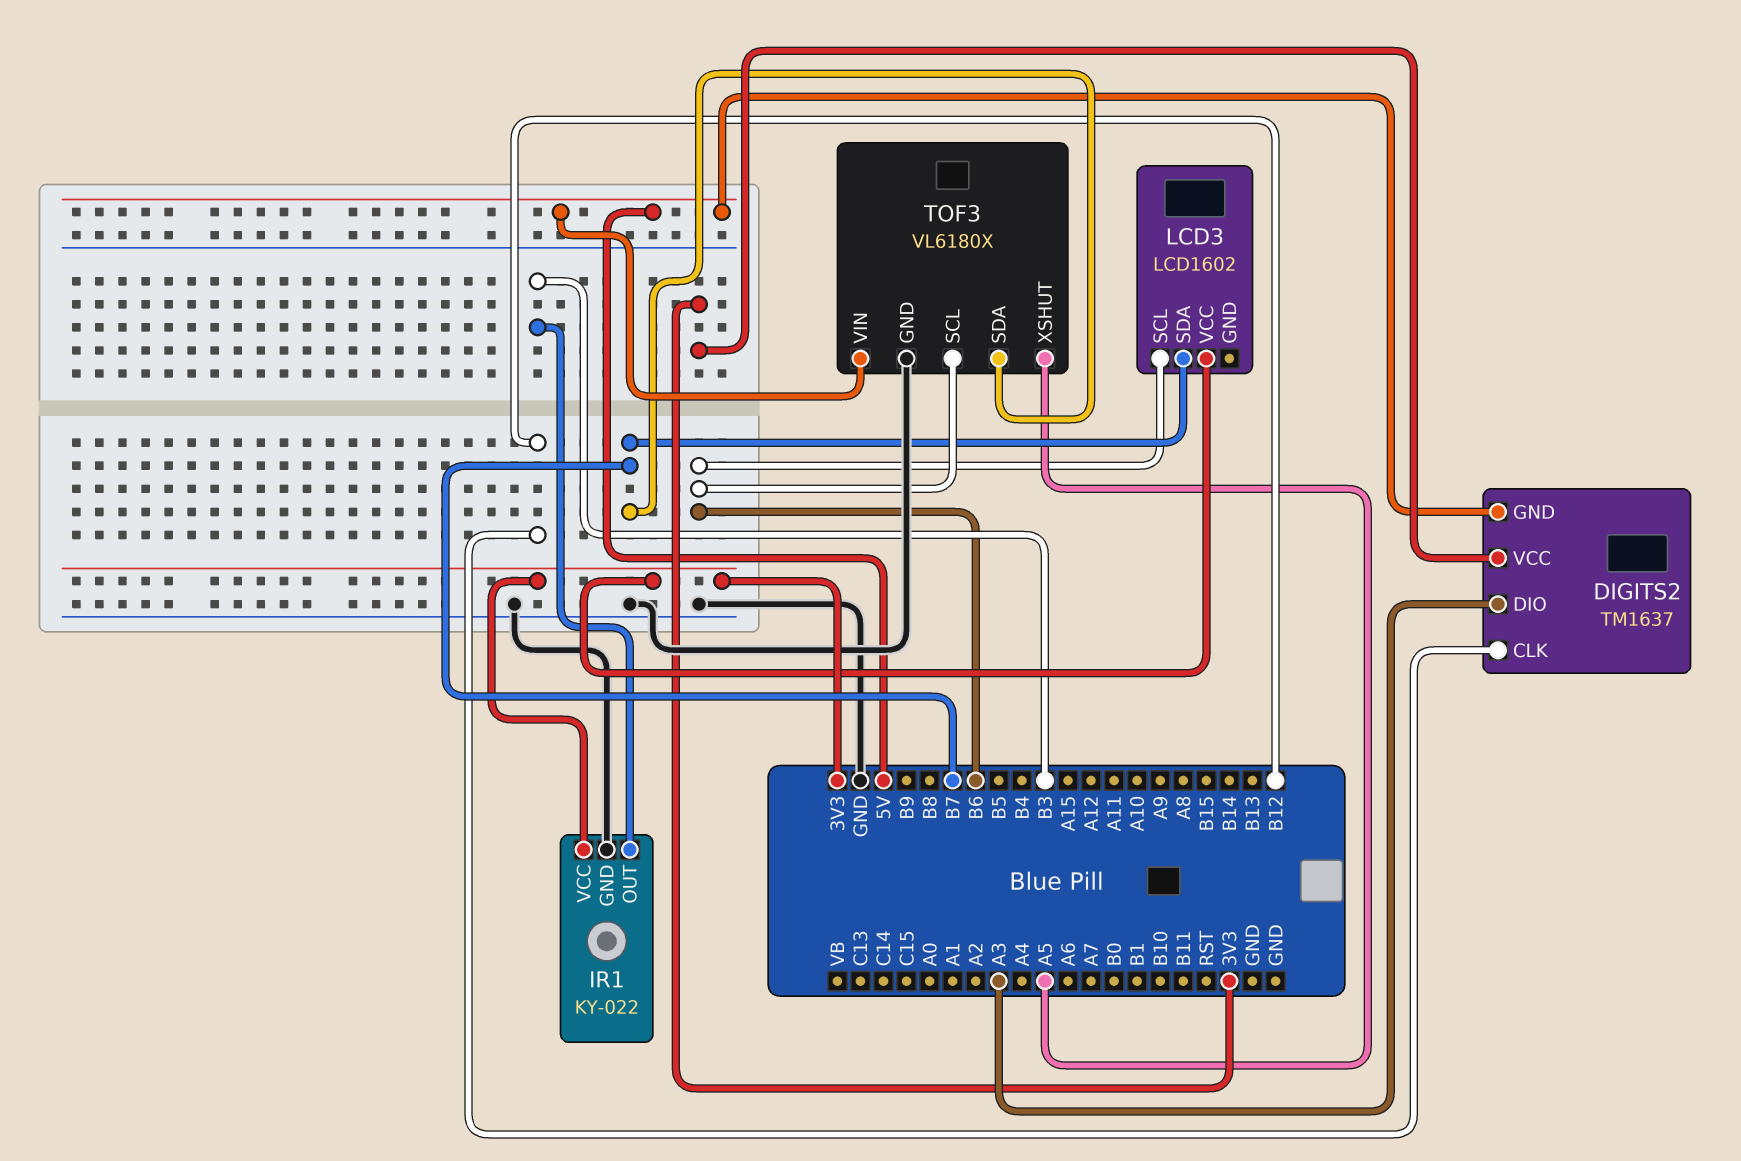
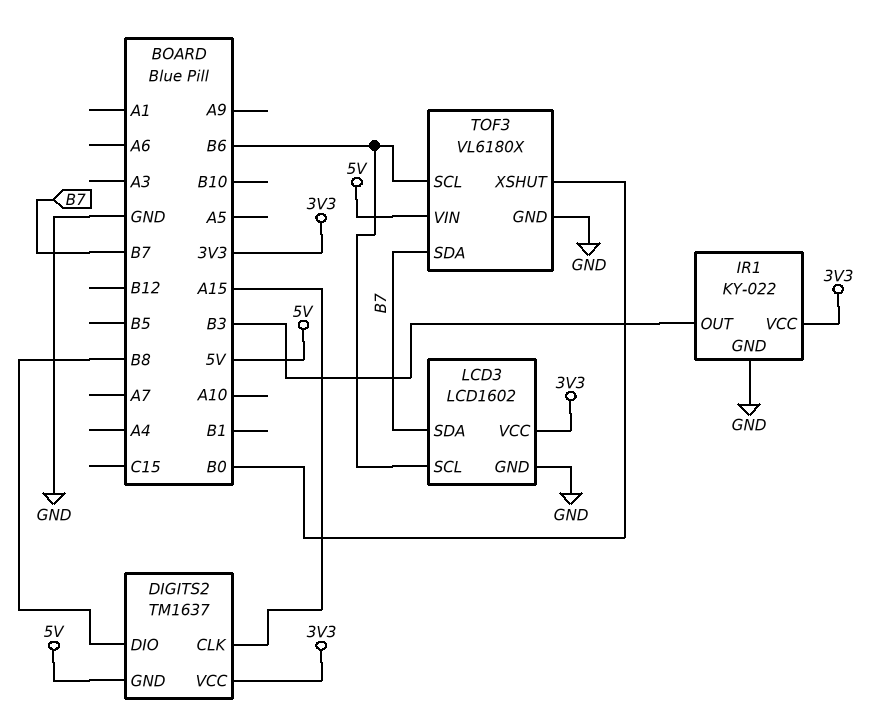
DIGITS2 pin CLK: B12 -> A15
DIGITS2 pin DIO: A3 -> B8
LCD3 pin GND: none -> GND
TOF3 pin XSHUT: A5 -> B0

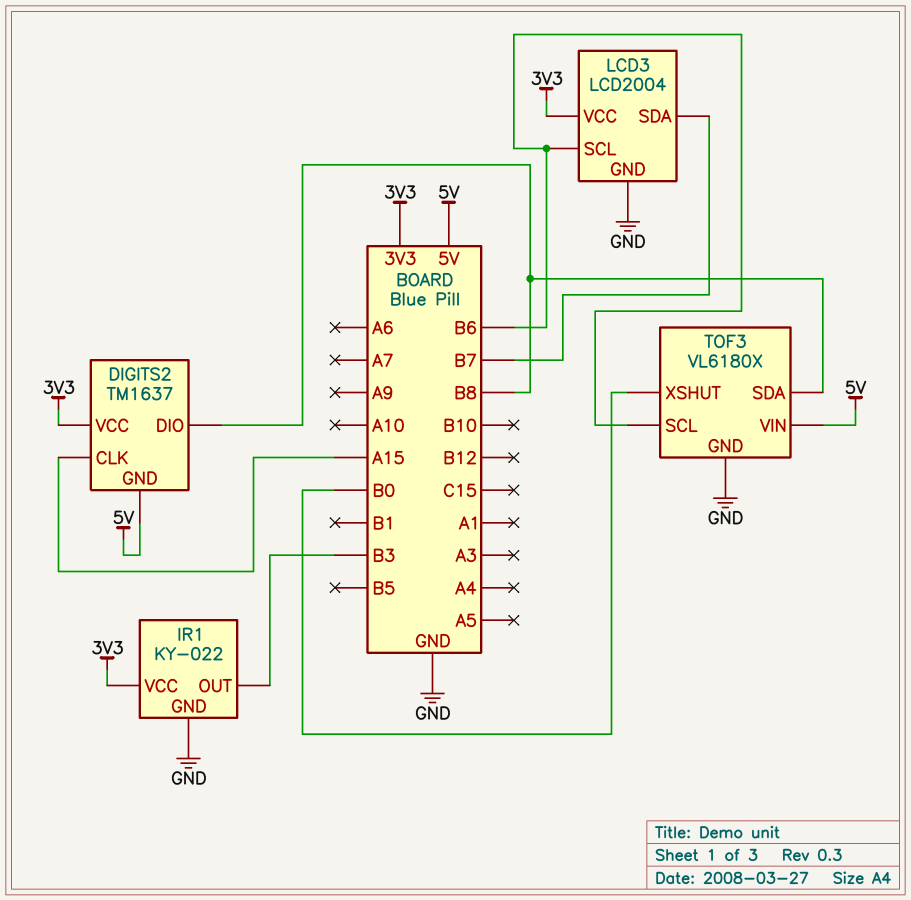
LCD3: LCD1602 -> LCD2004
TOF3 pin SDA: B7 -> B8

